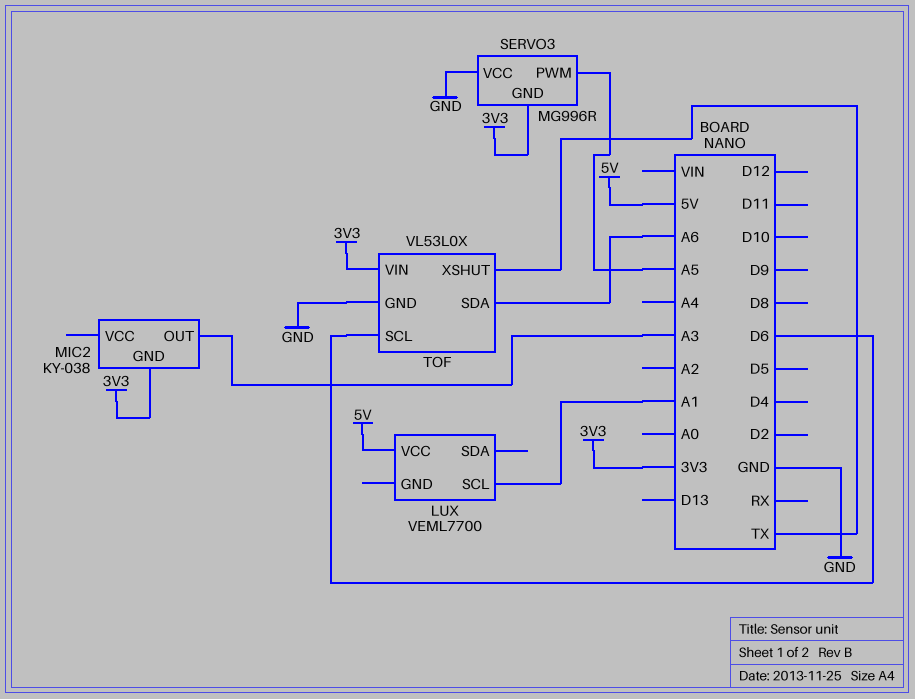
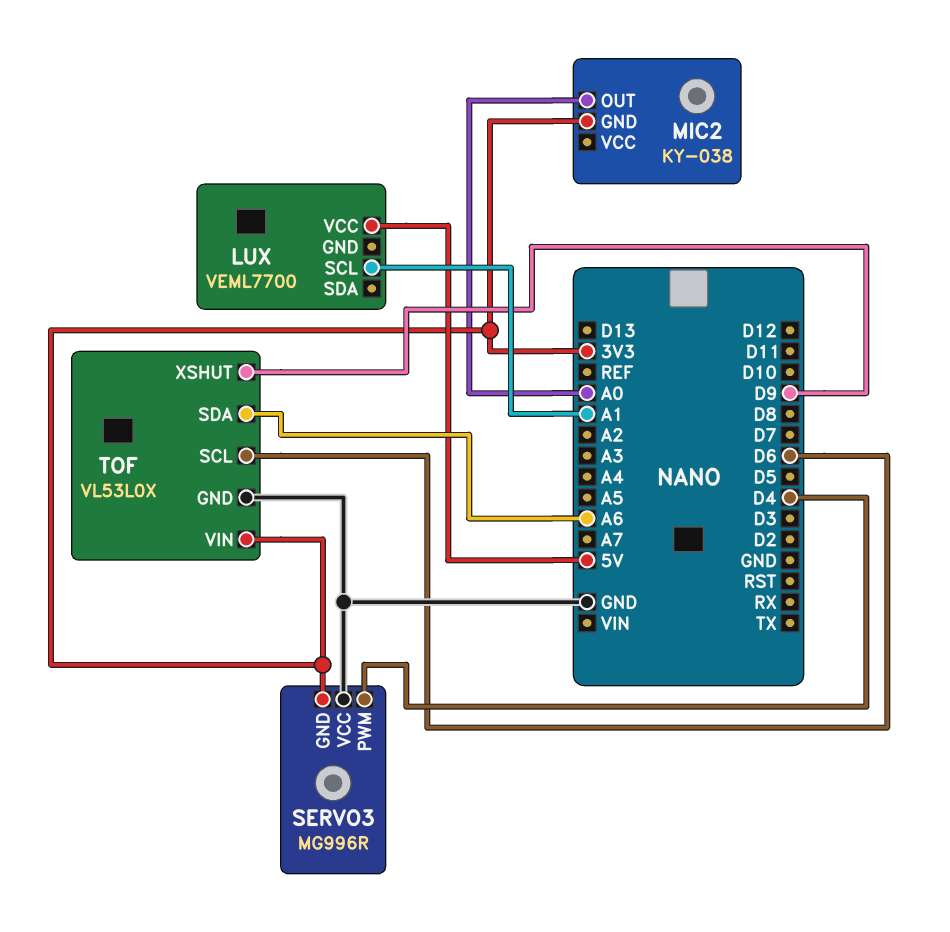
MIC2 pin OUT: A3 -> A0
SERVO3 pin PWM: A5 -> D4
TOF pin XSHUT: TX -> D9

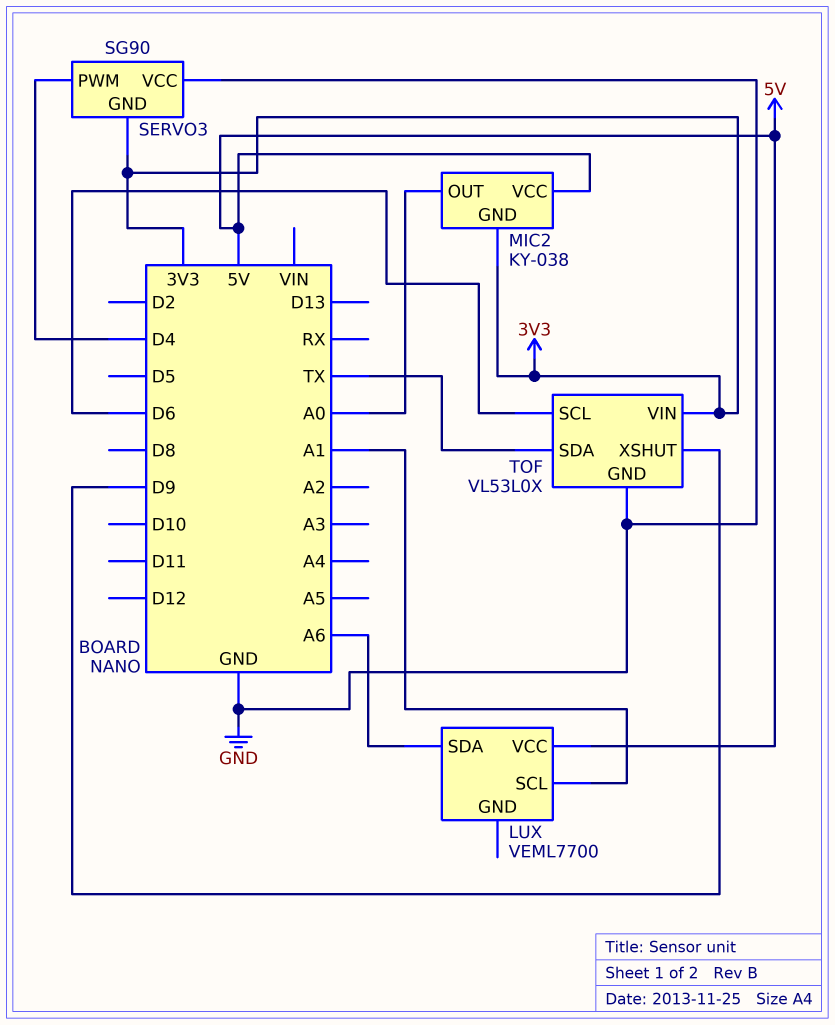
LUX pin SDA: none -> A6
MIC2 pin VCC: none -> 5V
SERVO3: MG996R -> SG90
TOF pin SDA: A6 -> TX

